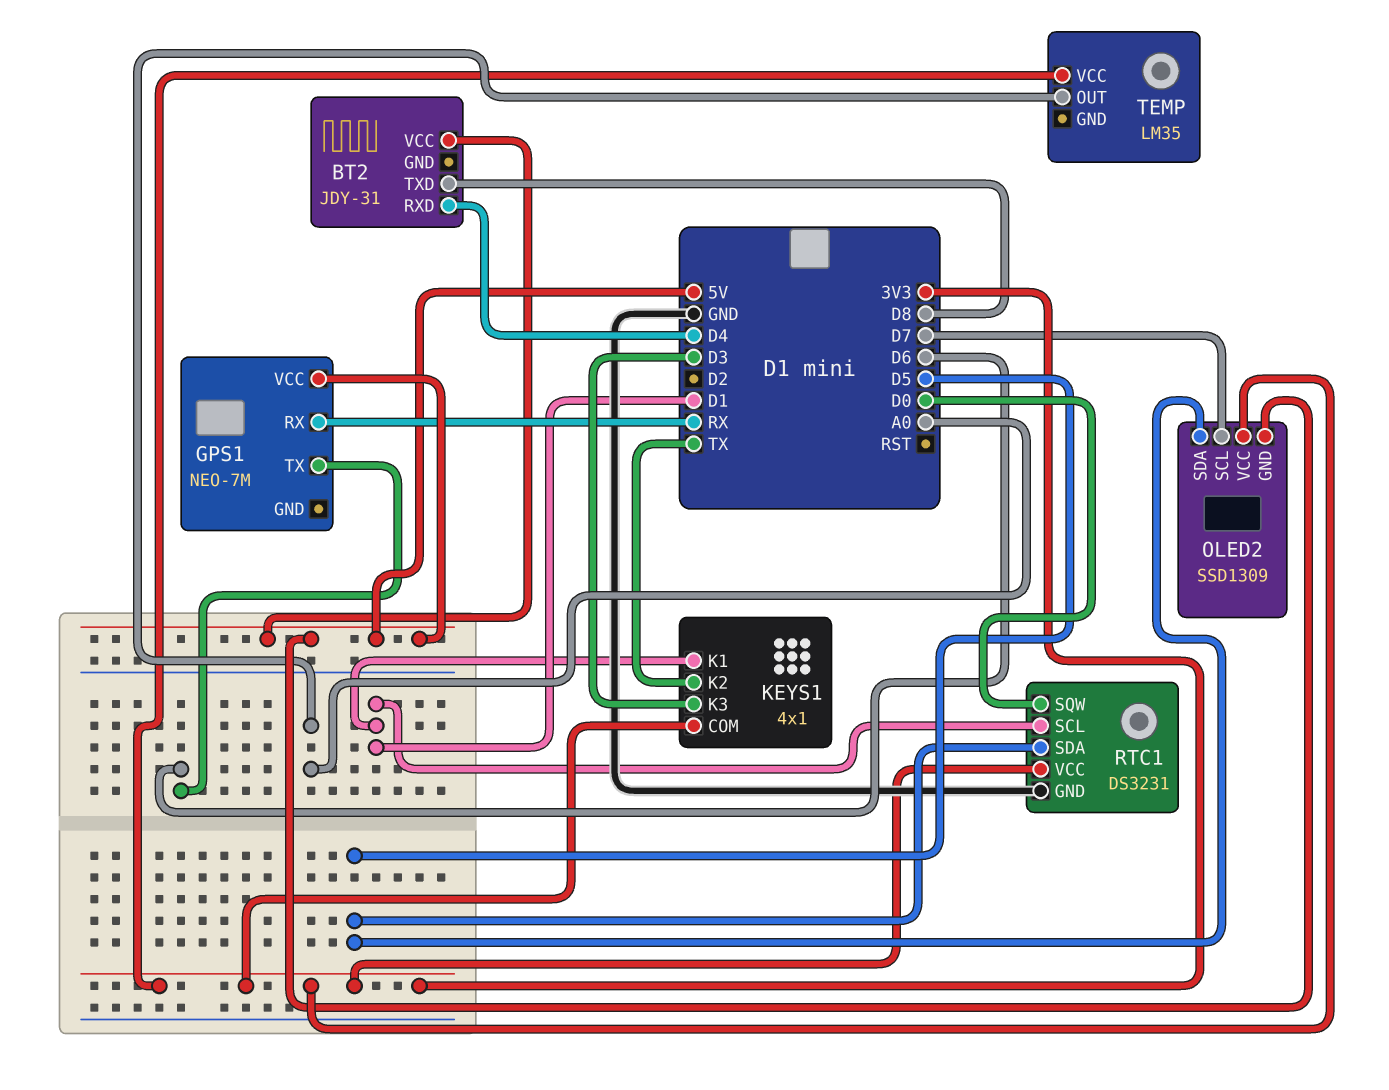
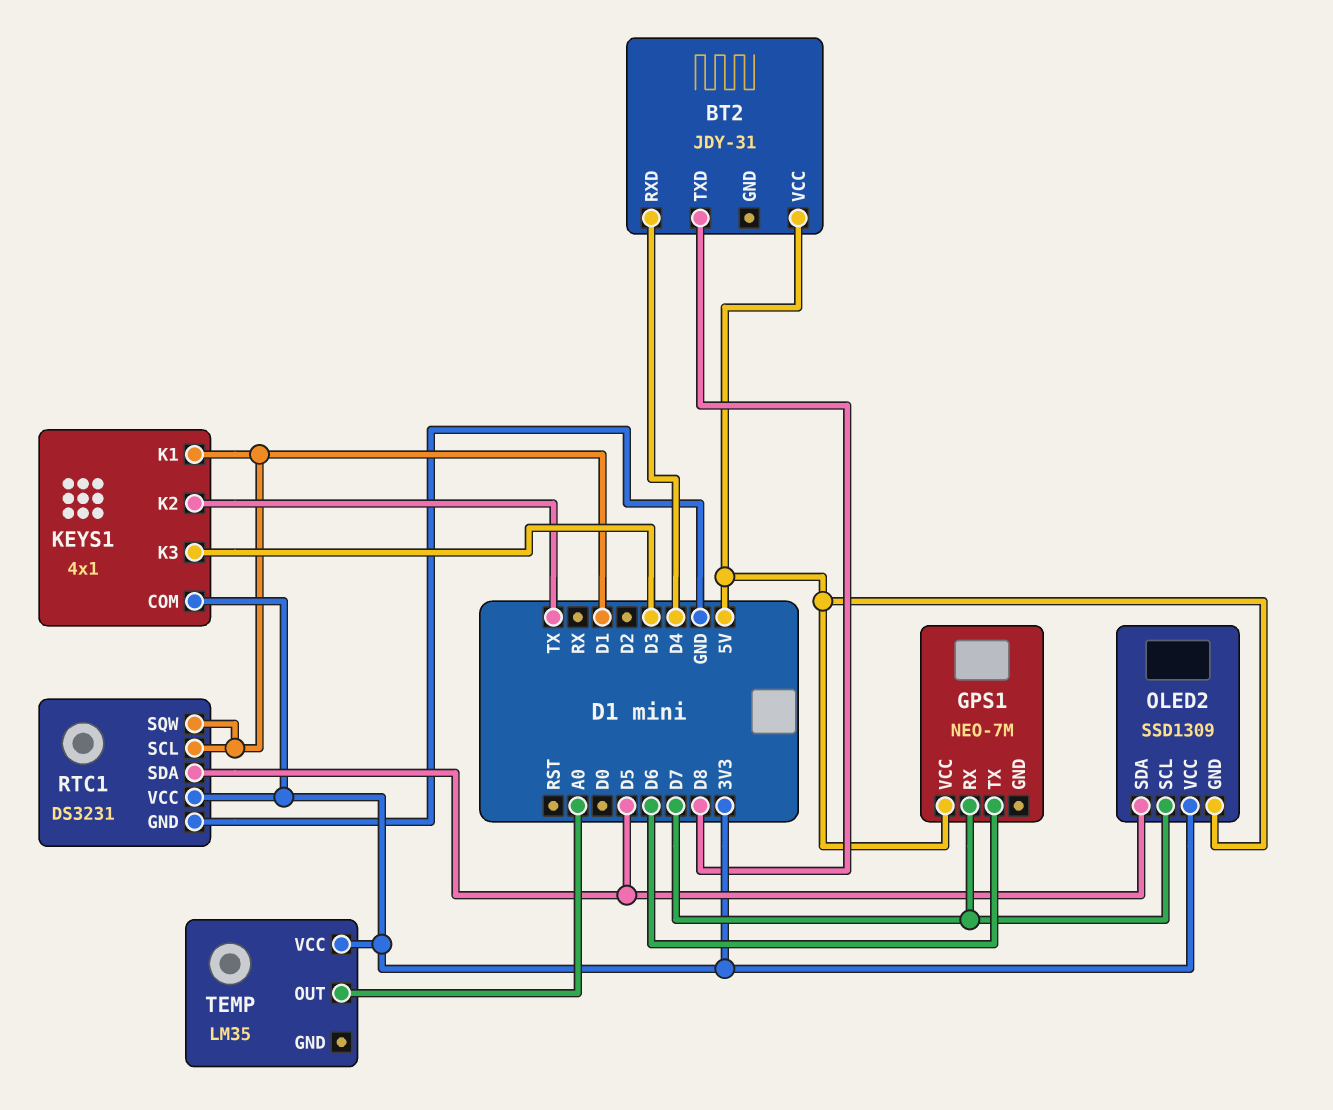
GPS1 pin RX: RX -> D7
RTC1 pin SQW: D0 -> D1

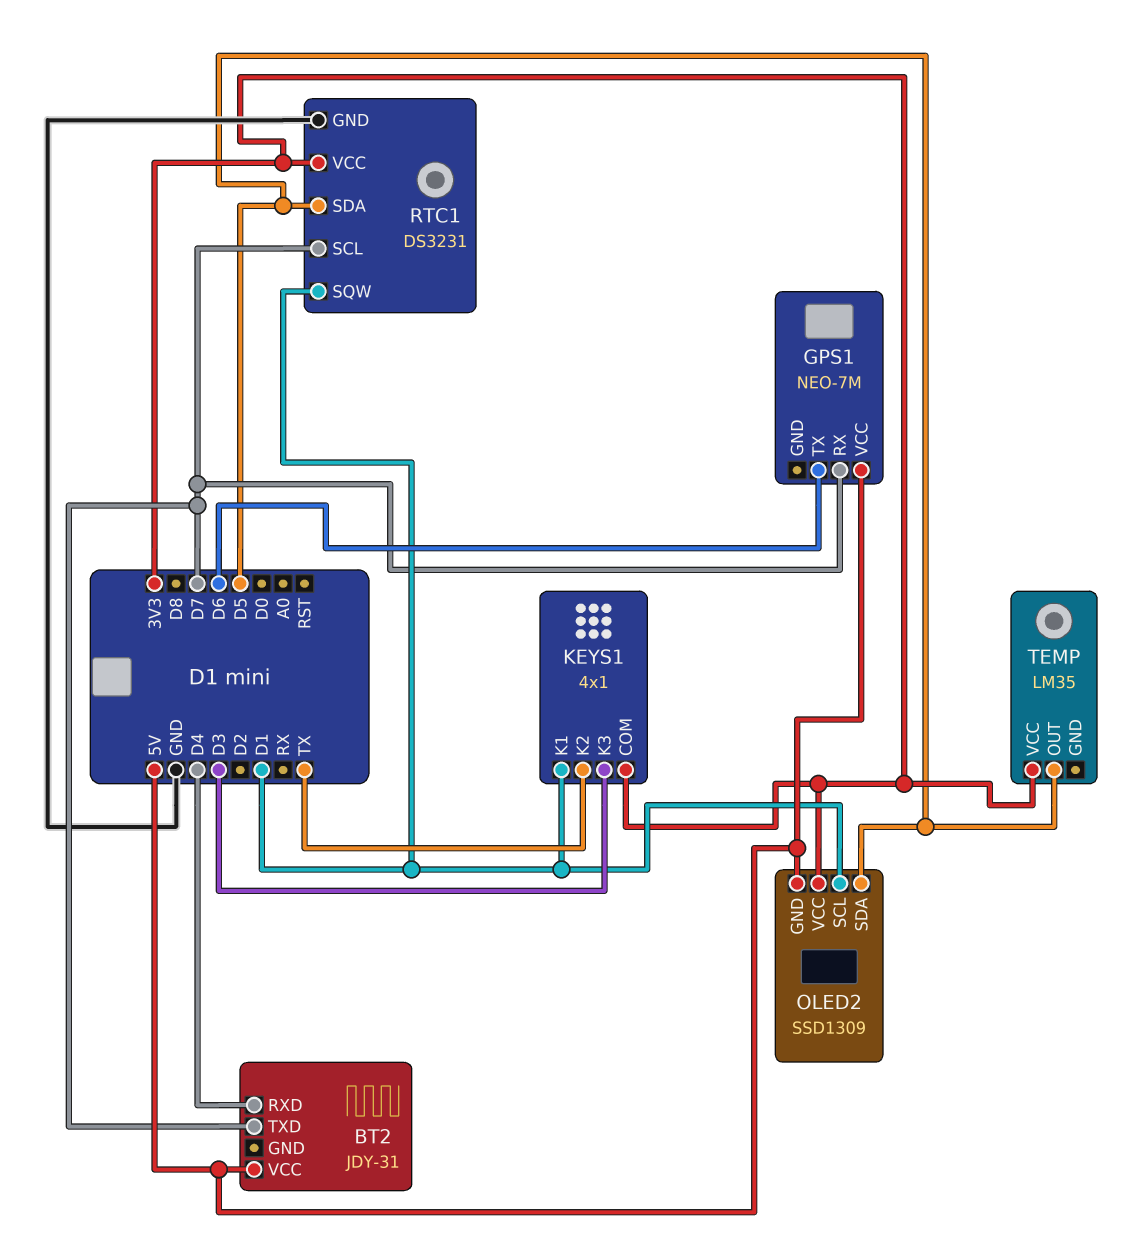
BT2 pin TXD: D8 -> D7
OLED2 pin SCL: D7 -> D1
RTC1 pin SCL: D1 -> D7
TEMP pin OUT: A0 -> D5

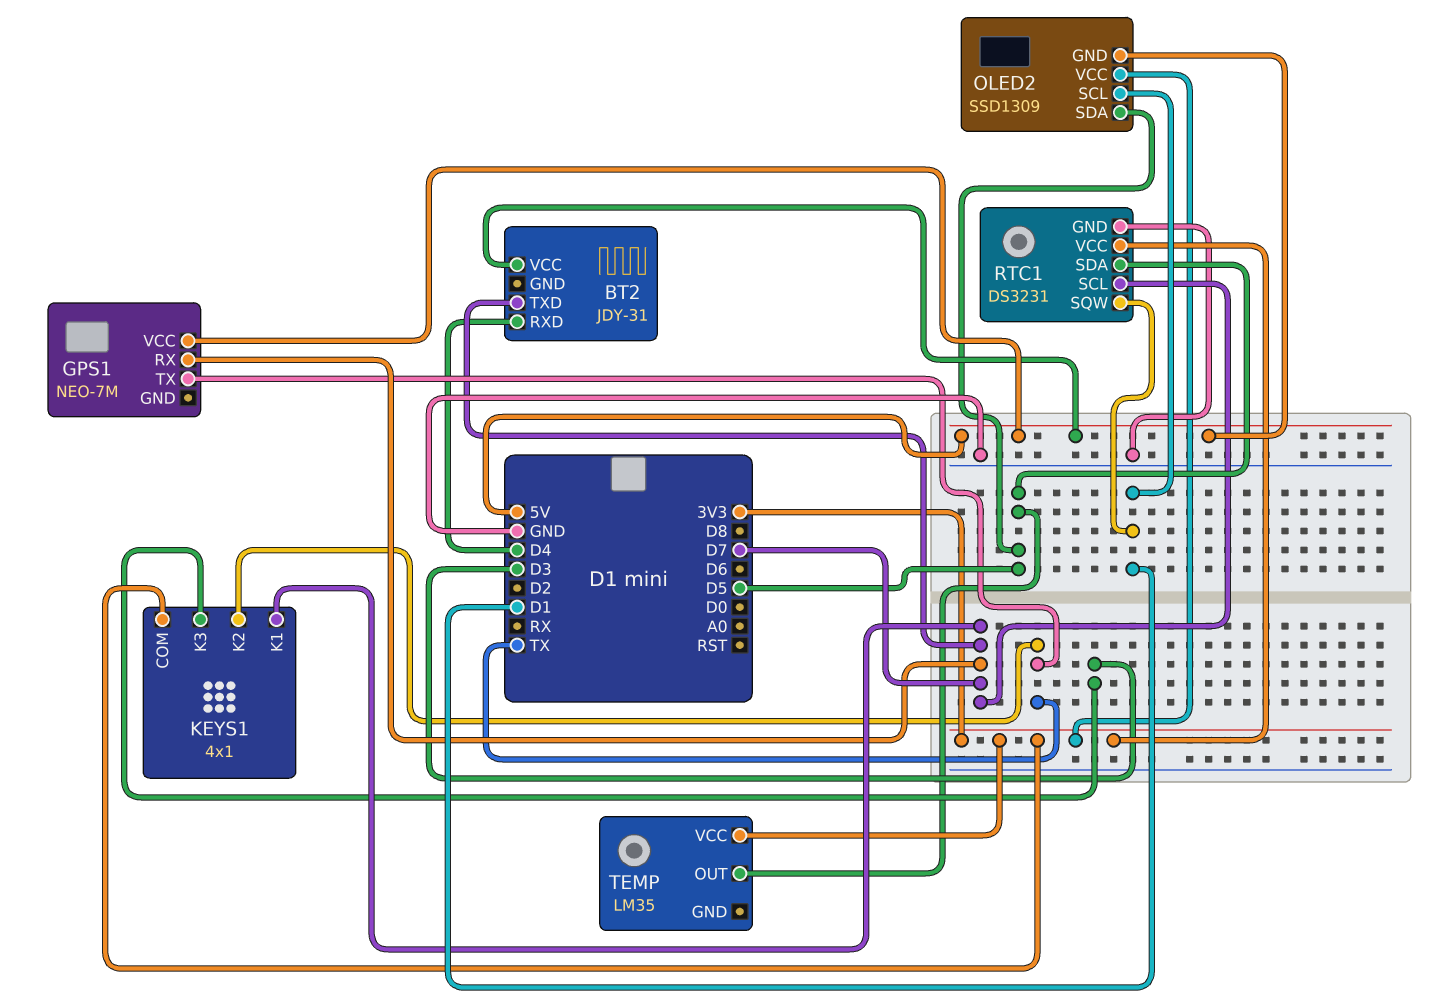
GPS1 pin TX: D6 -> TX
KEYS1 pin K1: D1 -> D7

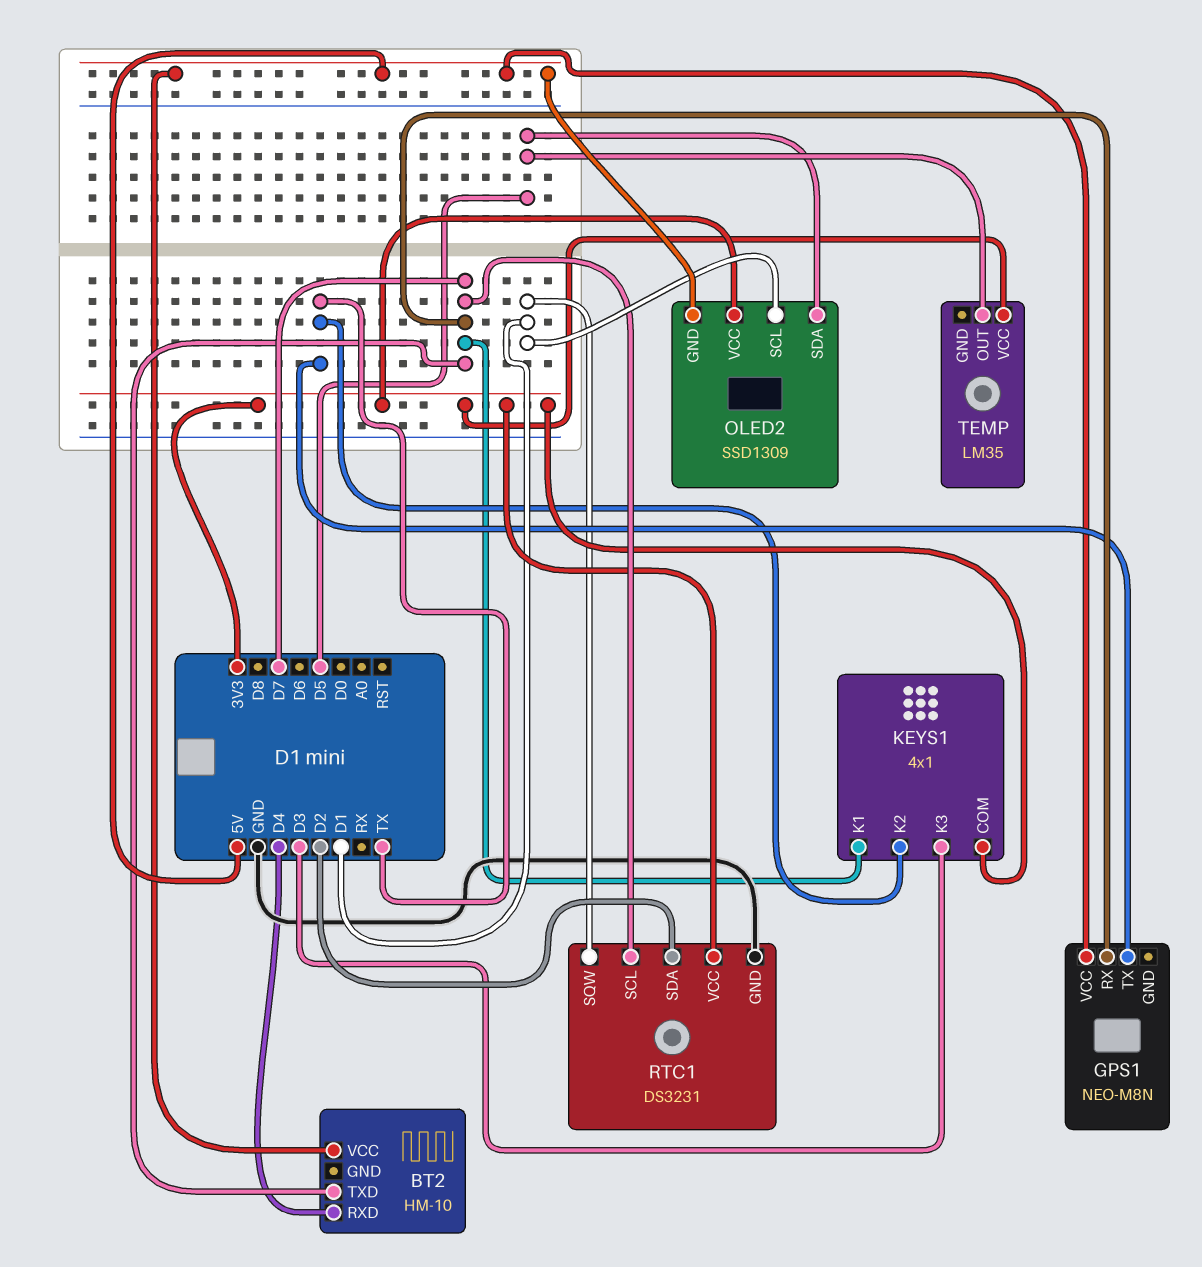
BT2: JDY-31 -> HM-10
GPS1: NEO-7M -> NEO-M8N
RTC1 pin SDA: D5 -> D2

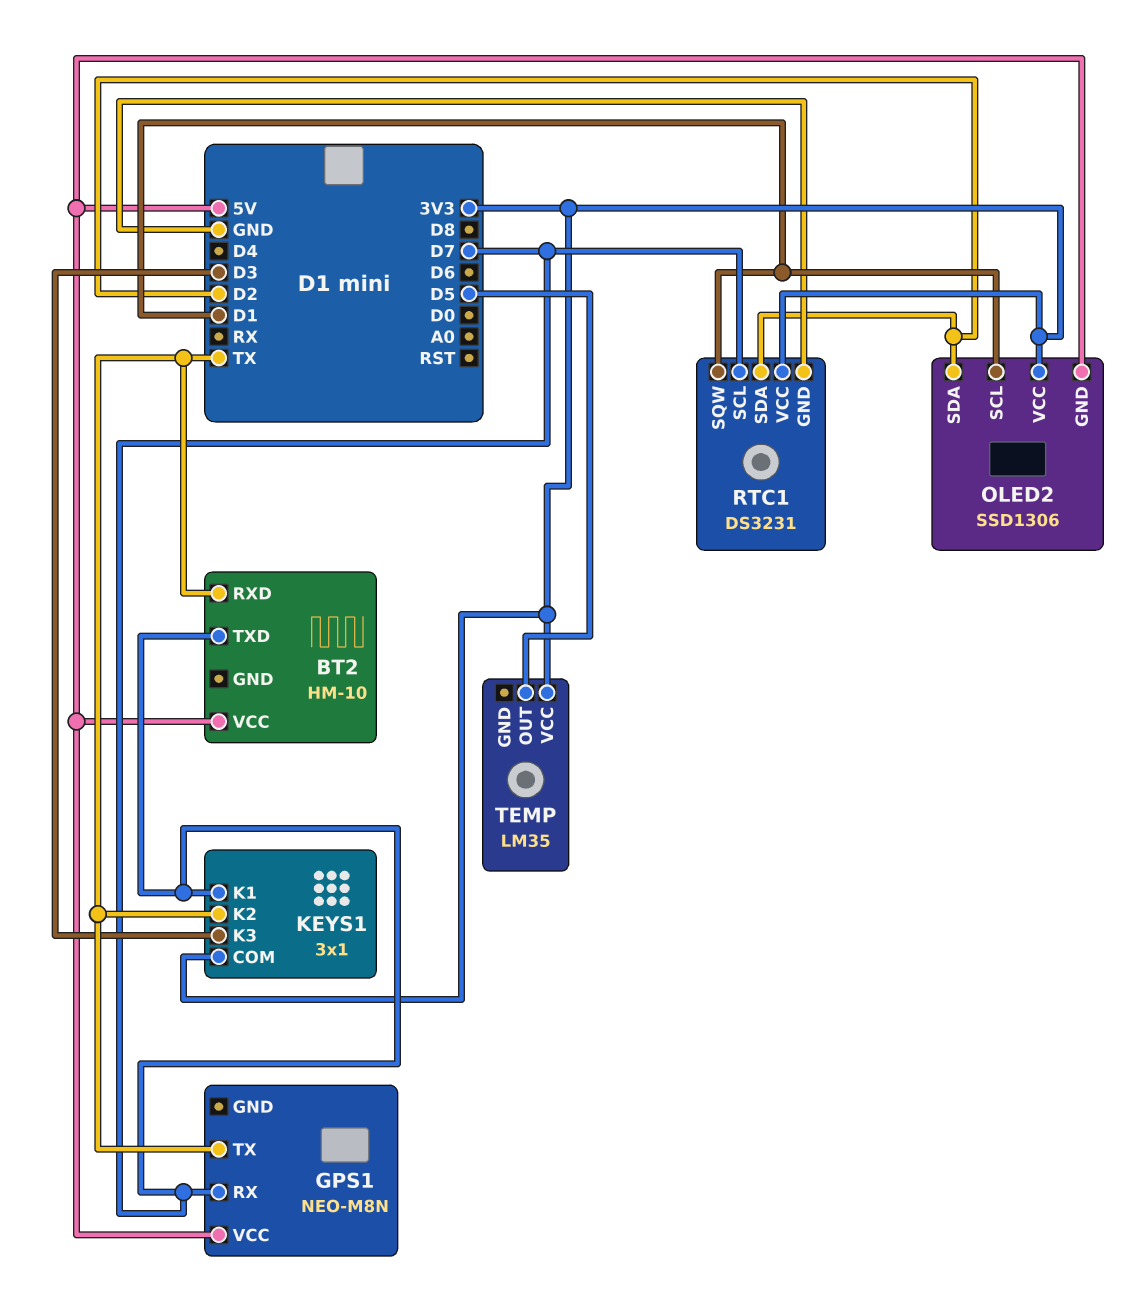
BT2 pin RXD: D4 -> TX
KEYS1: 4x1 -> 3x1
OLED2: SSD1309 -> SSD1306
OLED2 pin SDA: D5 -> D2

